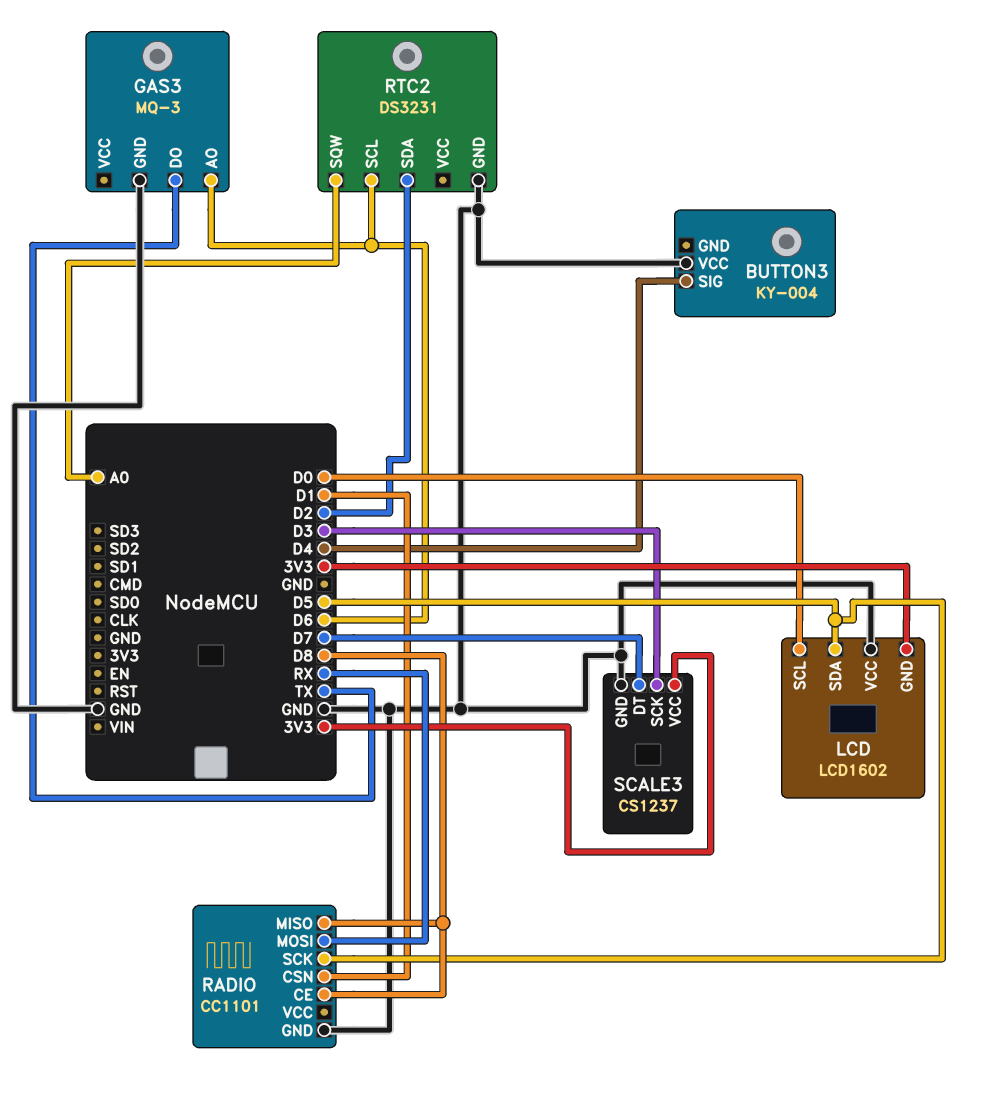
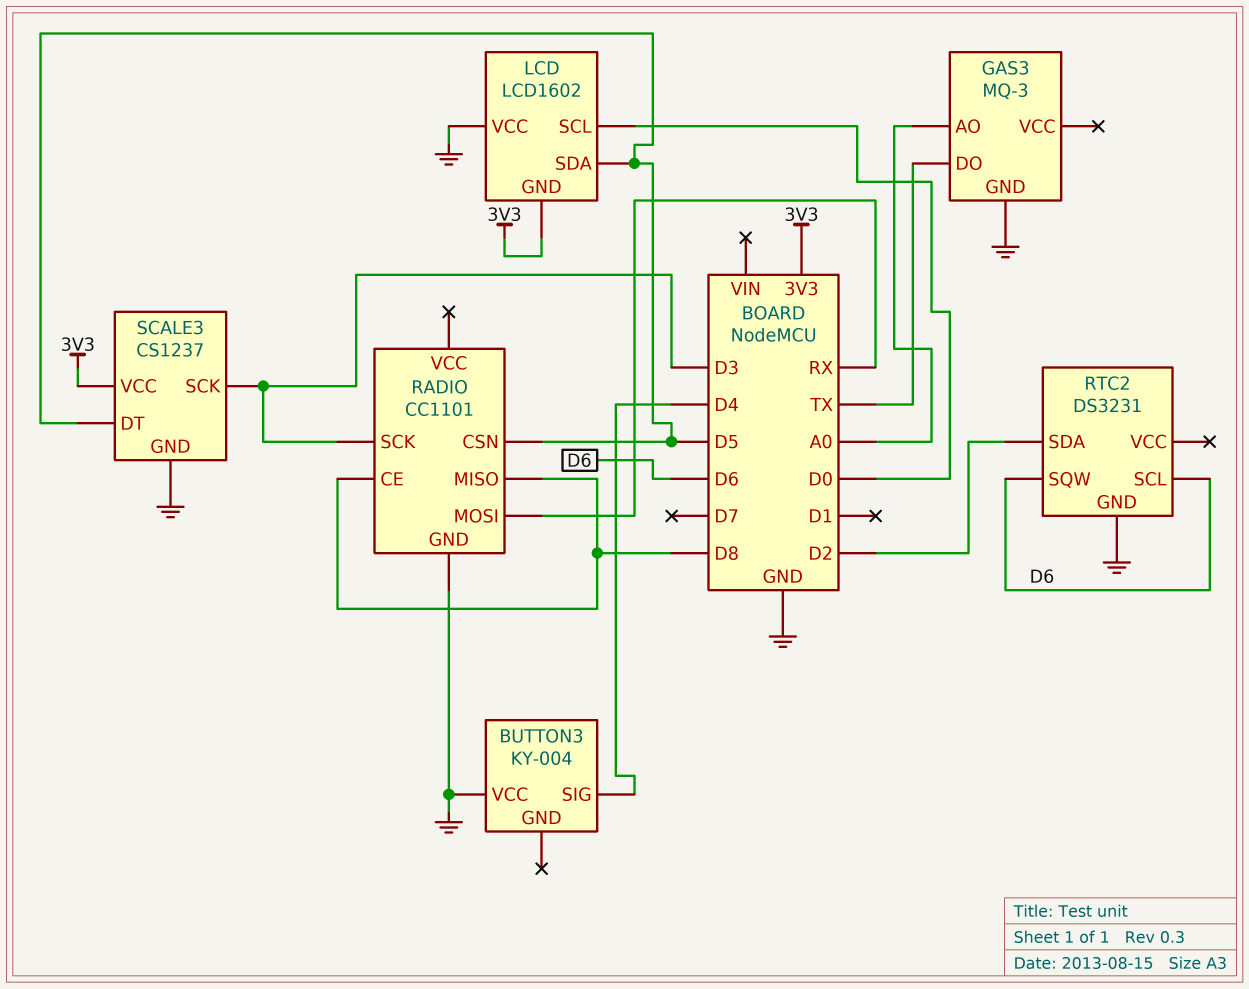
GAS3 pin AO: D6 -> A0
RADIO pin CSN: D1 -> D5
RADIO pin SCK: D5 -> D3
RTC2 pin SQW: A0 -> D6
SCALE3 pin DT: D7 -> D5

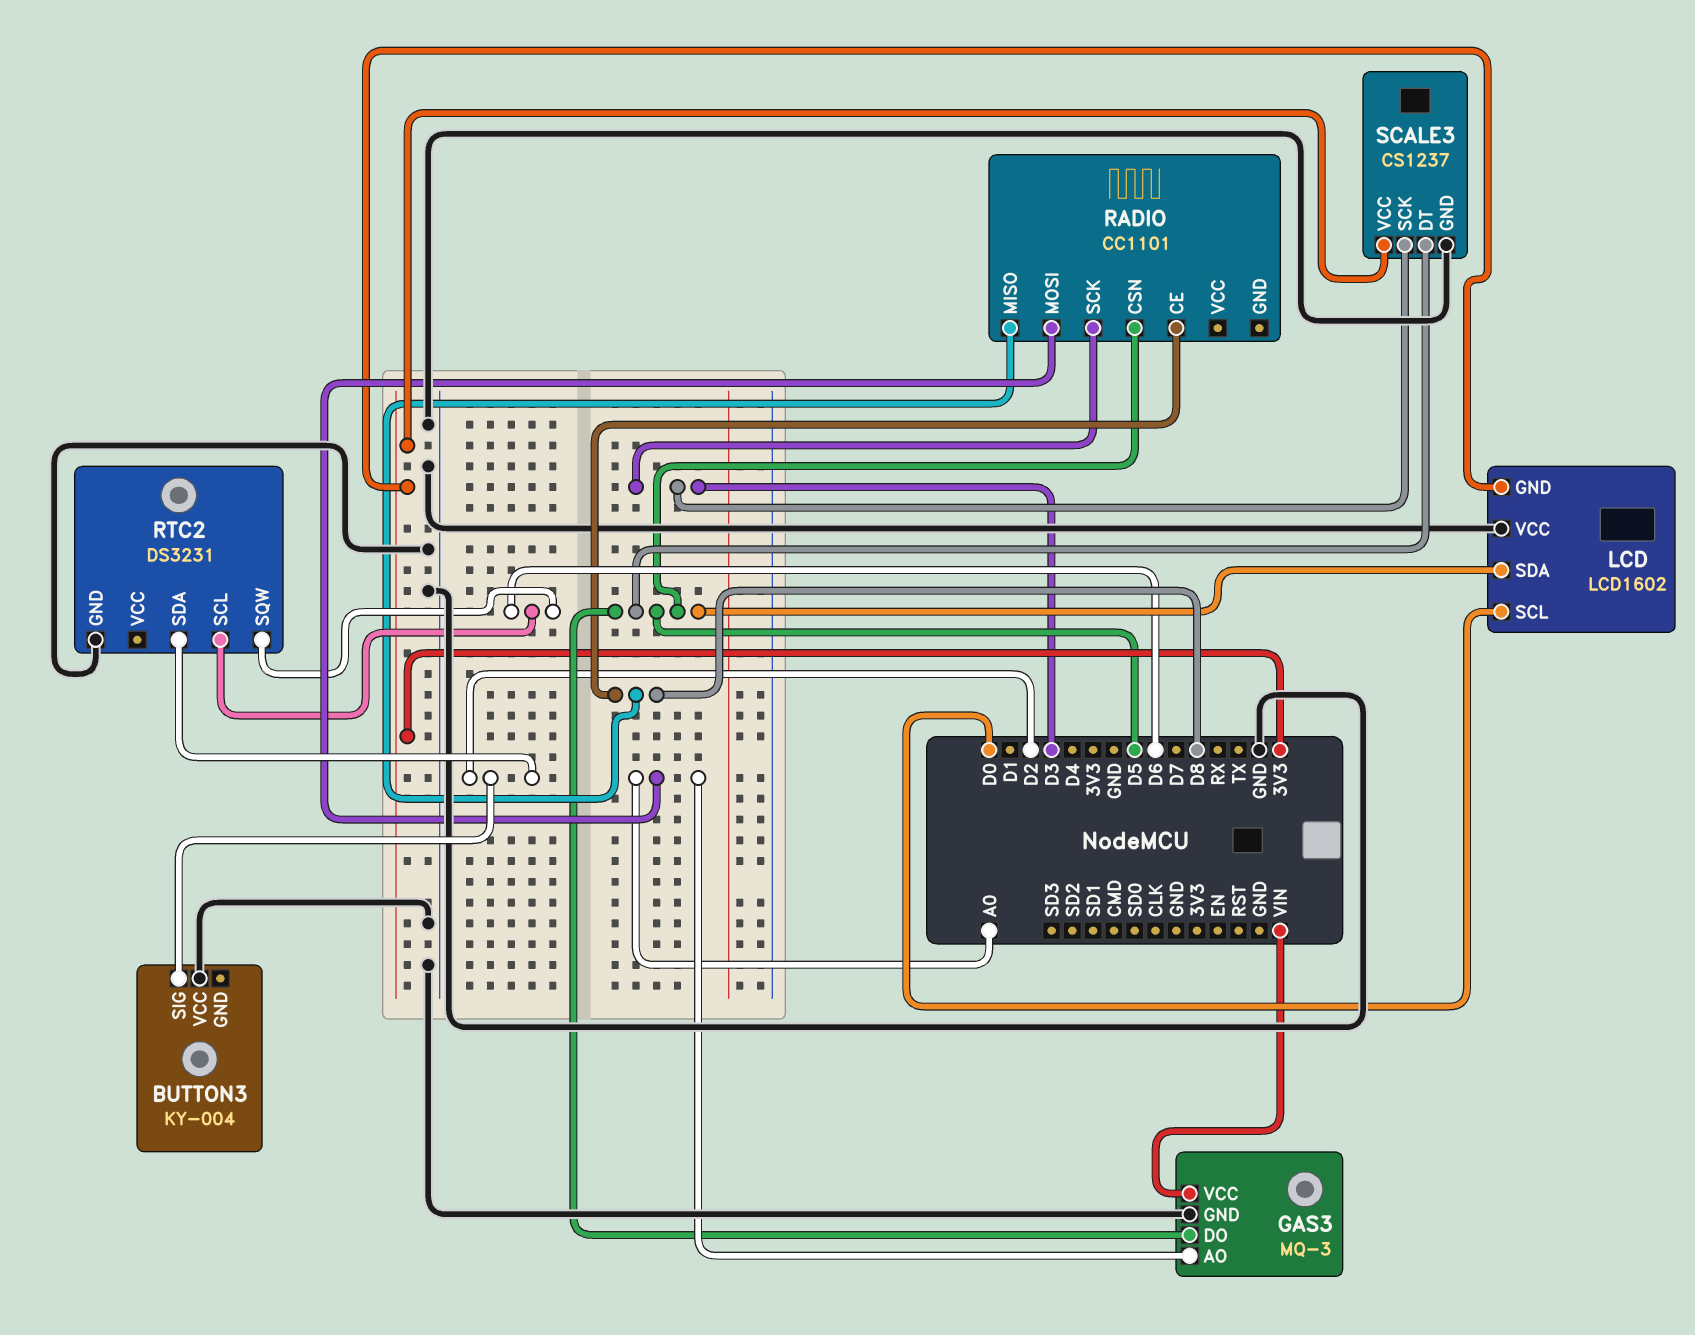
BUTTON3 pin SIG: D4 -> D2
GAS3 pin DO: TX -> D5
GAS3 pin VCC: none -> VIN
RADIO pin GND: GND -> none
RADIO pin MOSI: RX -> A0

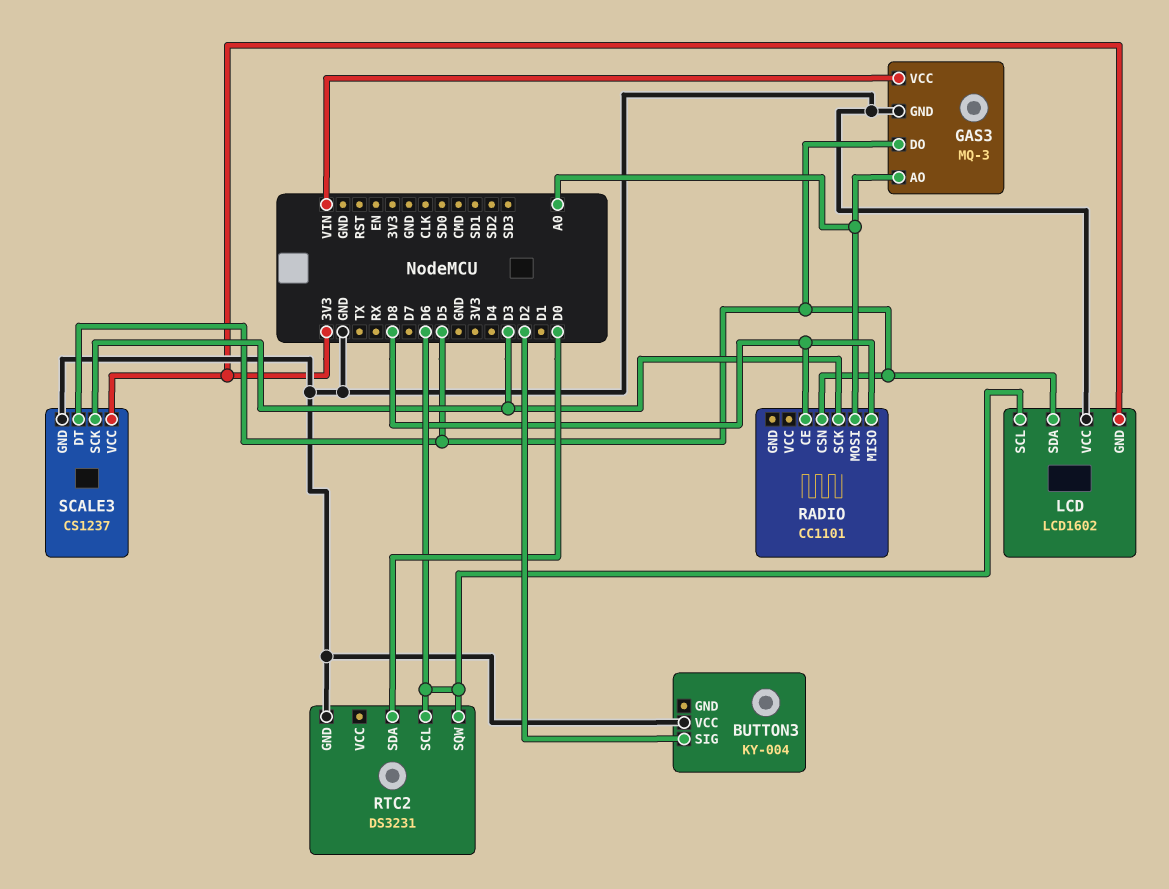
LCD pin SCL: D0 -> D6
RTC2 pin SDA: D2 -> D0

